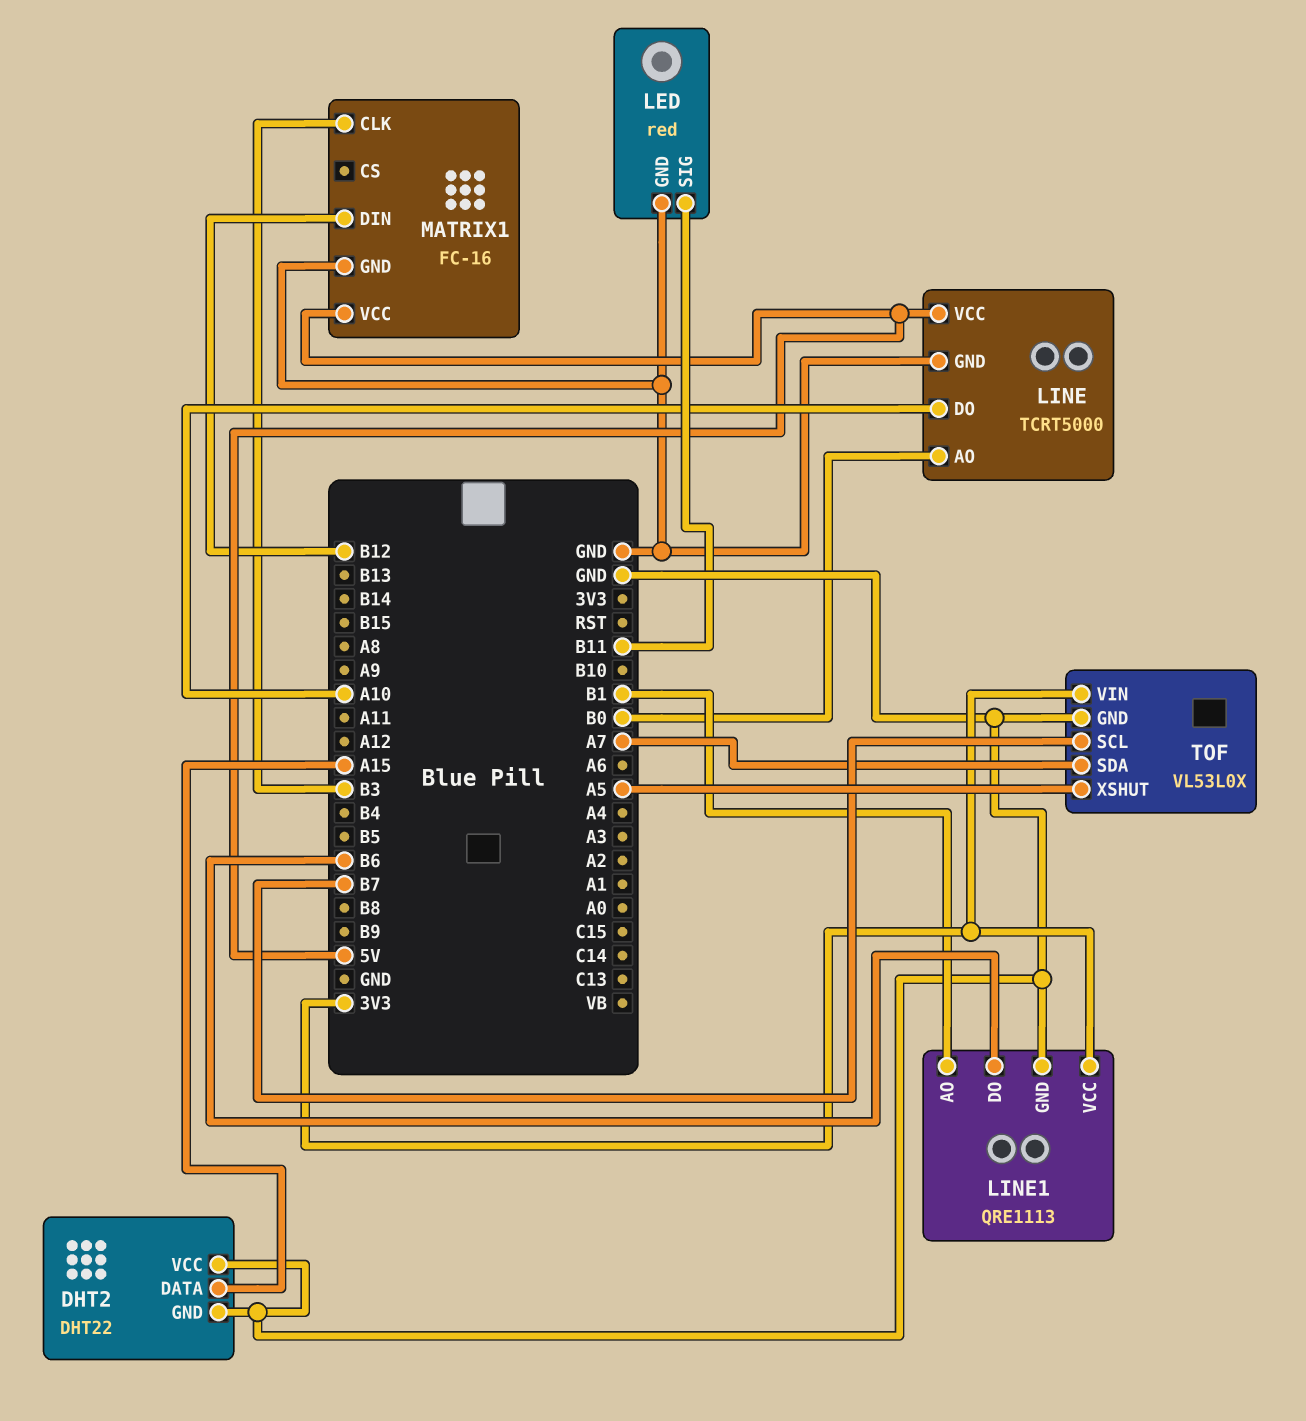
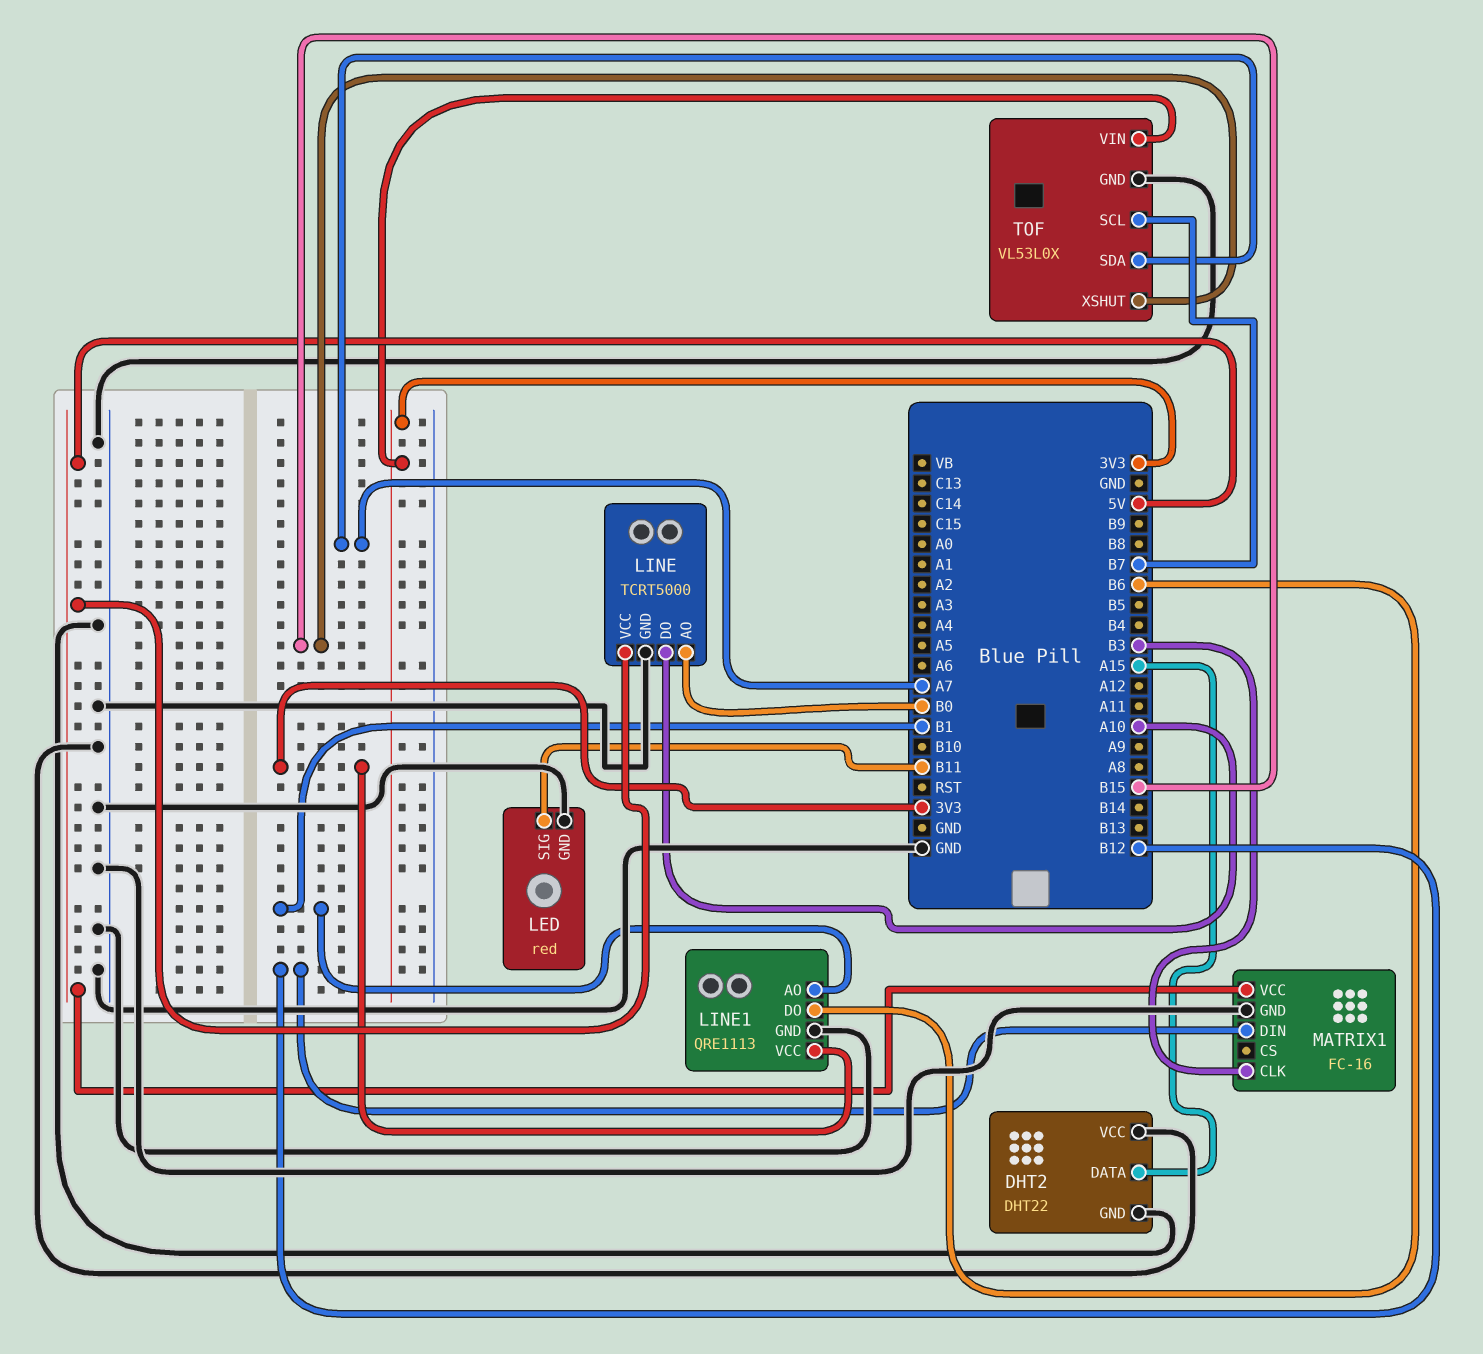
TOF pin XSHUT: A5 -> B15

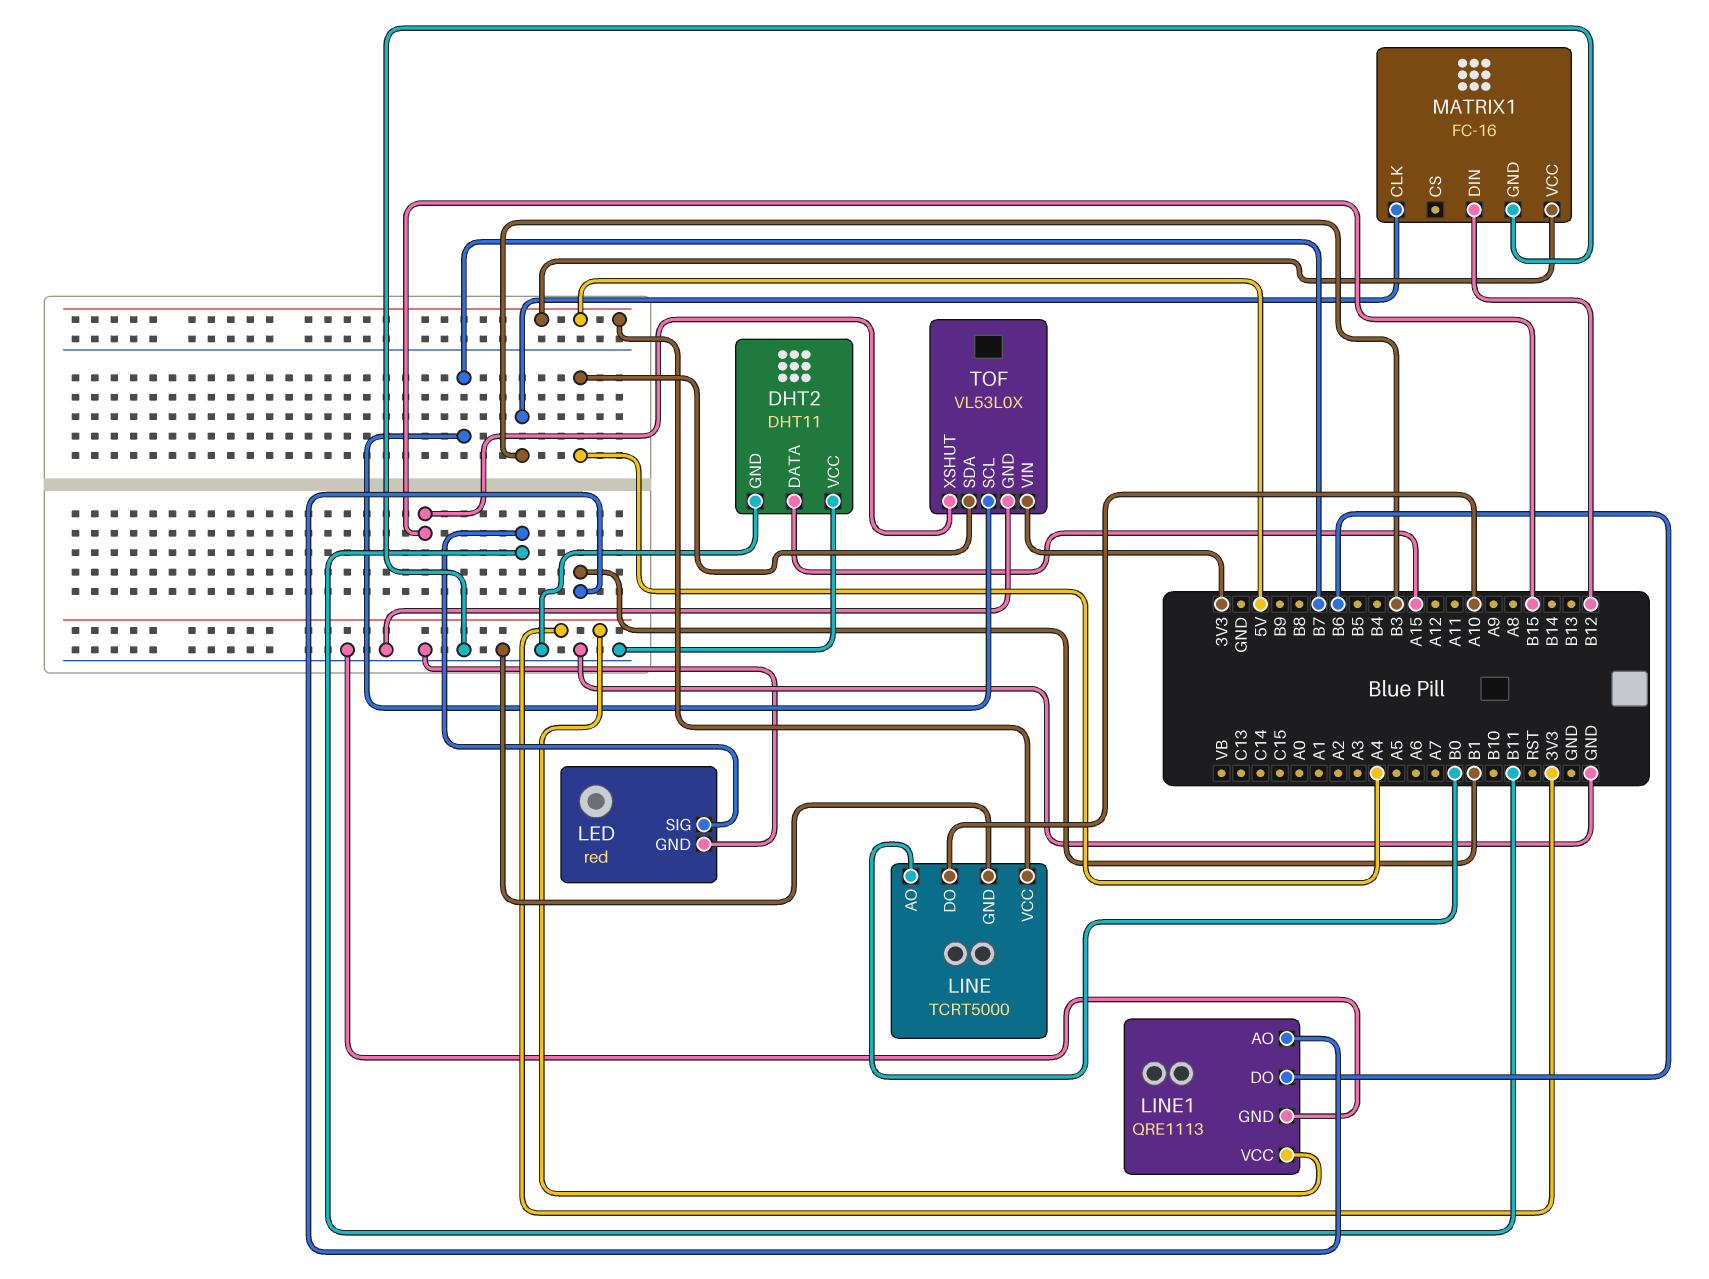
DHT2: DHT22 -> DHT11
TOF pin SDA: A7 -> A4

